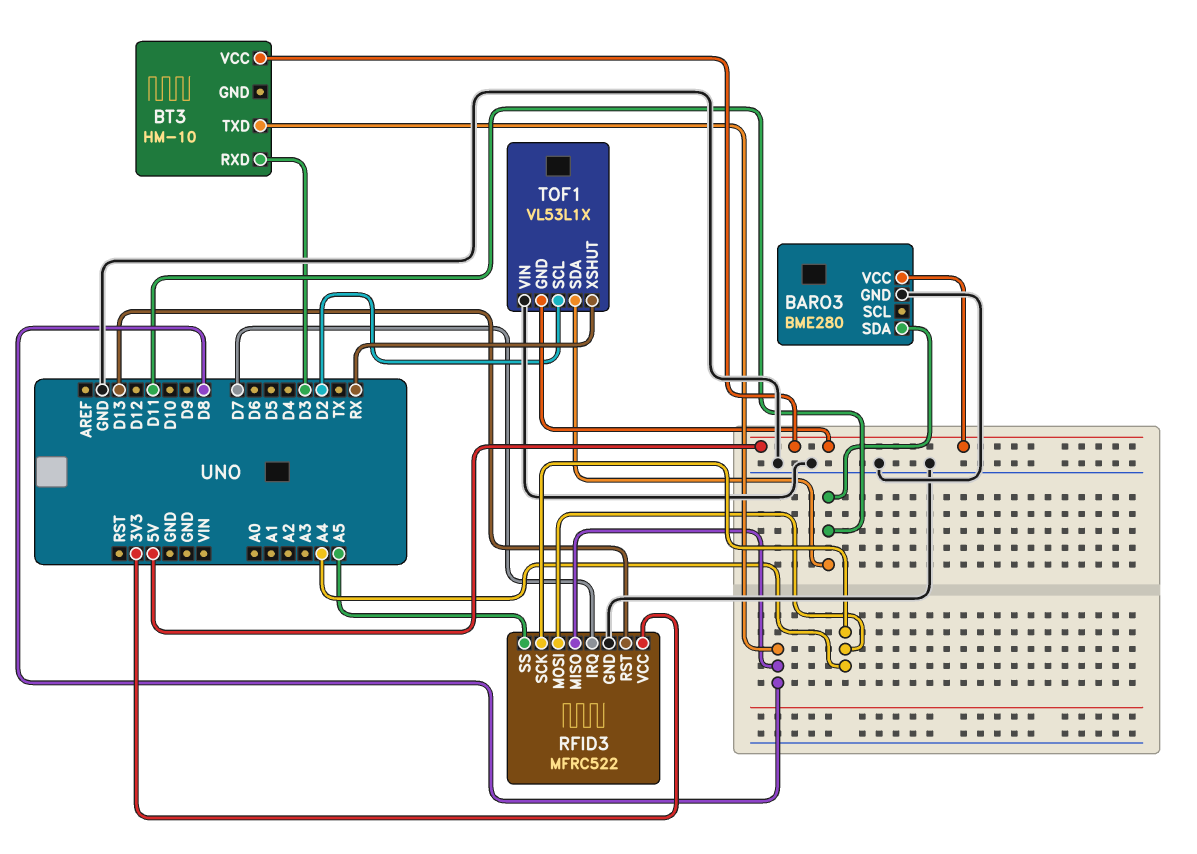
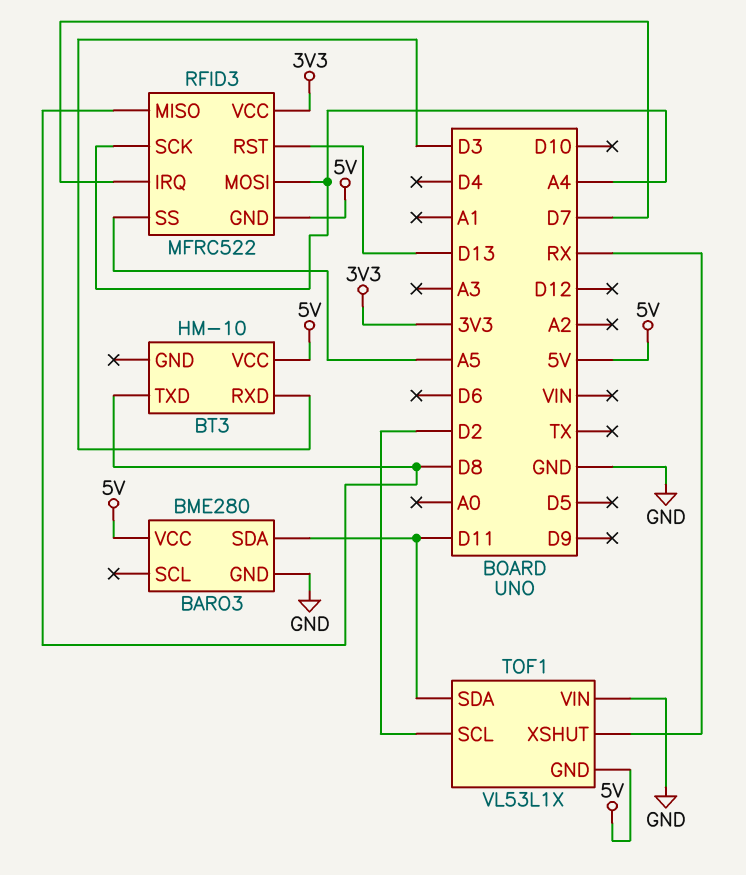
RFID3 pin GND: GND -> 5V

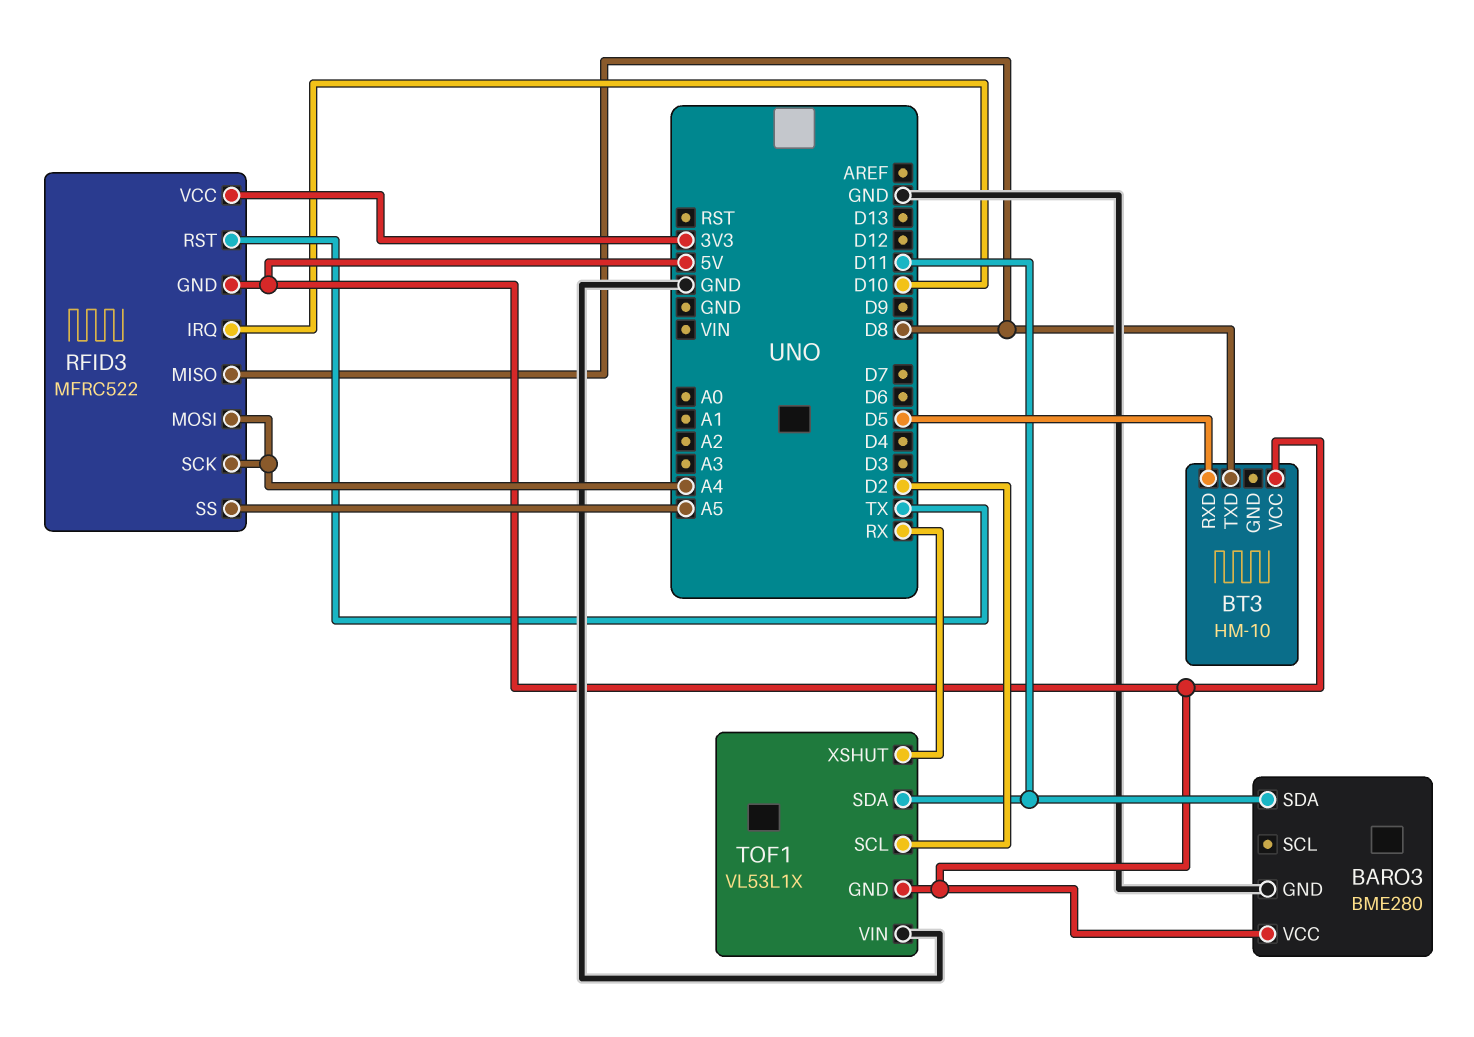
BT3 pin RXD: D3 -> D5
RFID3 pin IRQ: D7 -> D10
RFID3 pin RST: D13 -> TX

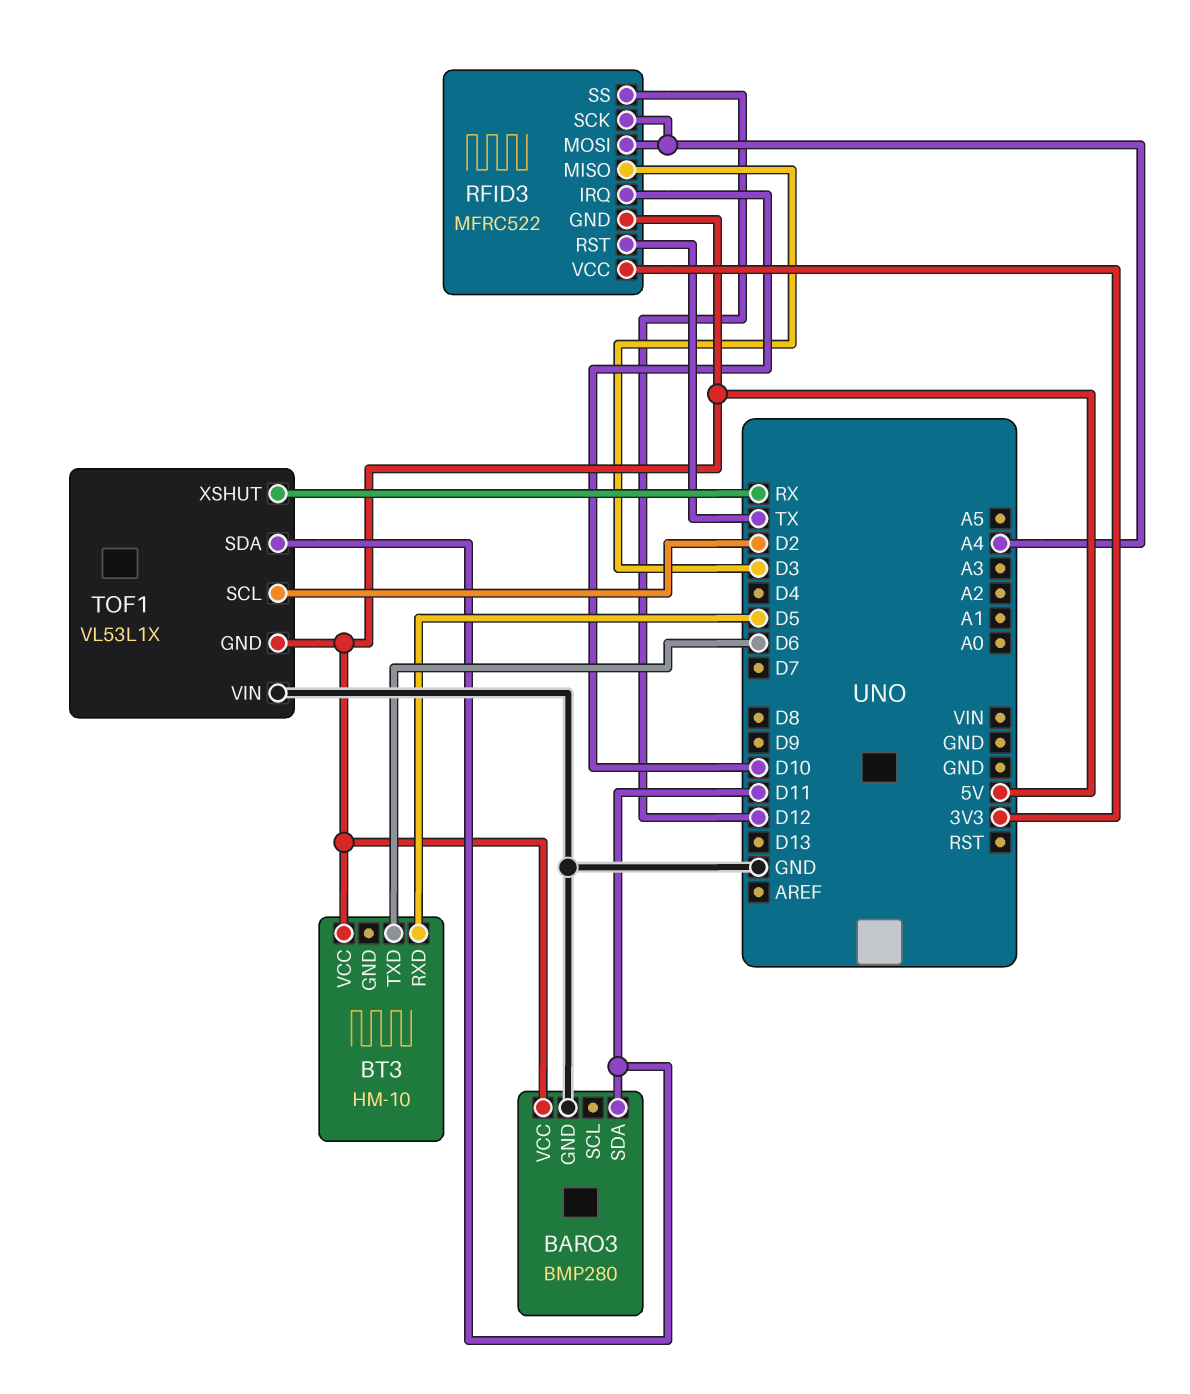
BARO3: BME280 -> BMP280
BT3 pin TXD: D8 -> D6
RFID3 pin MISO: D8 -> D3
RFID3 pin SS: A5 -> D12

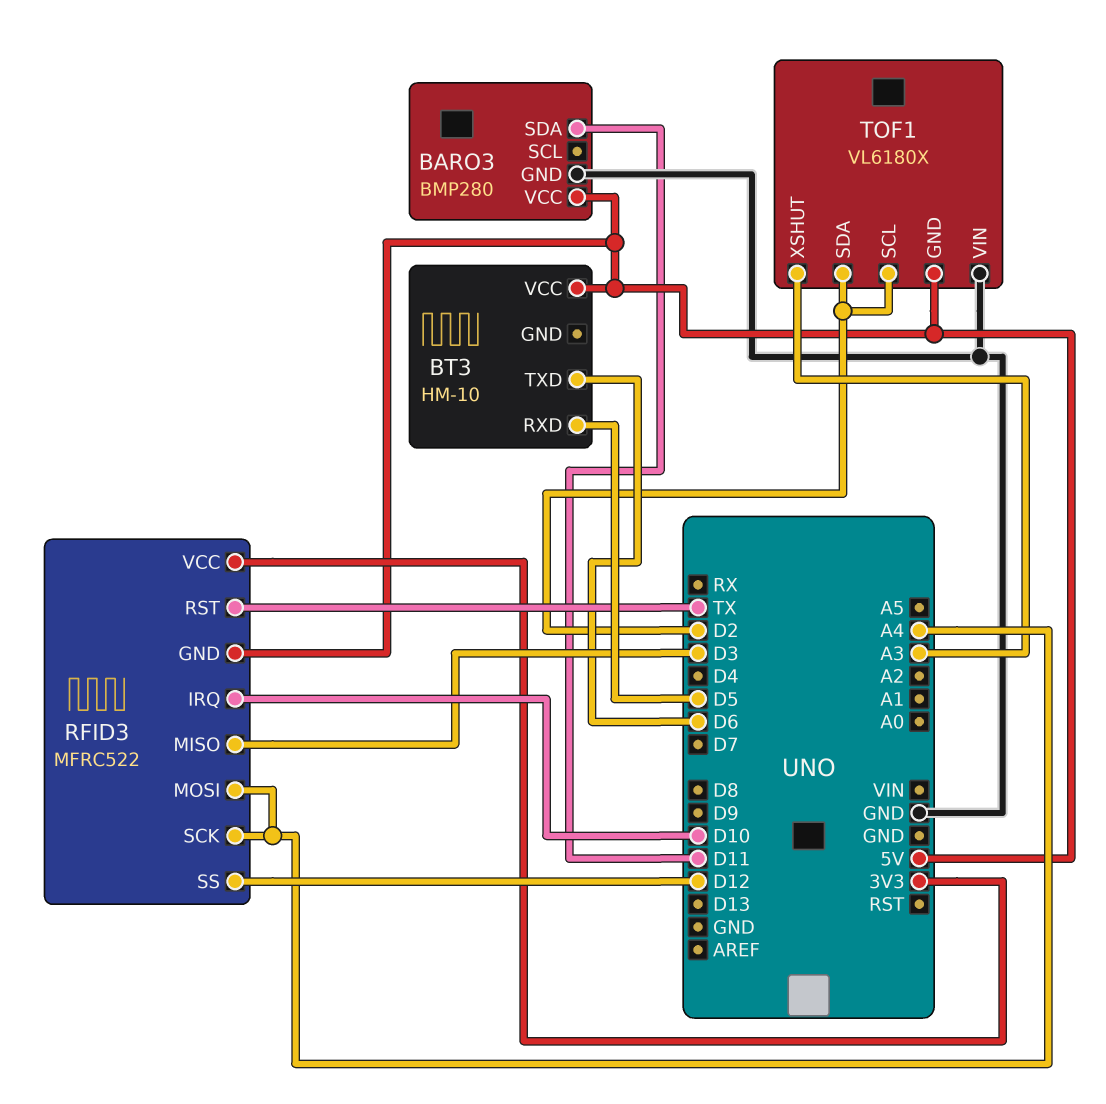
TOF1: VL53L1X -> VL6180X
TOF1 pin SDA: D11 -> D2
TOF1 pin XSHUT: RX -> A3

